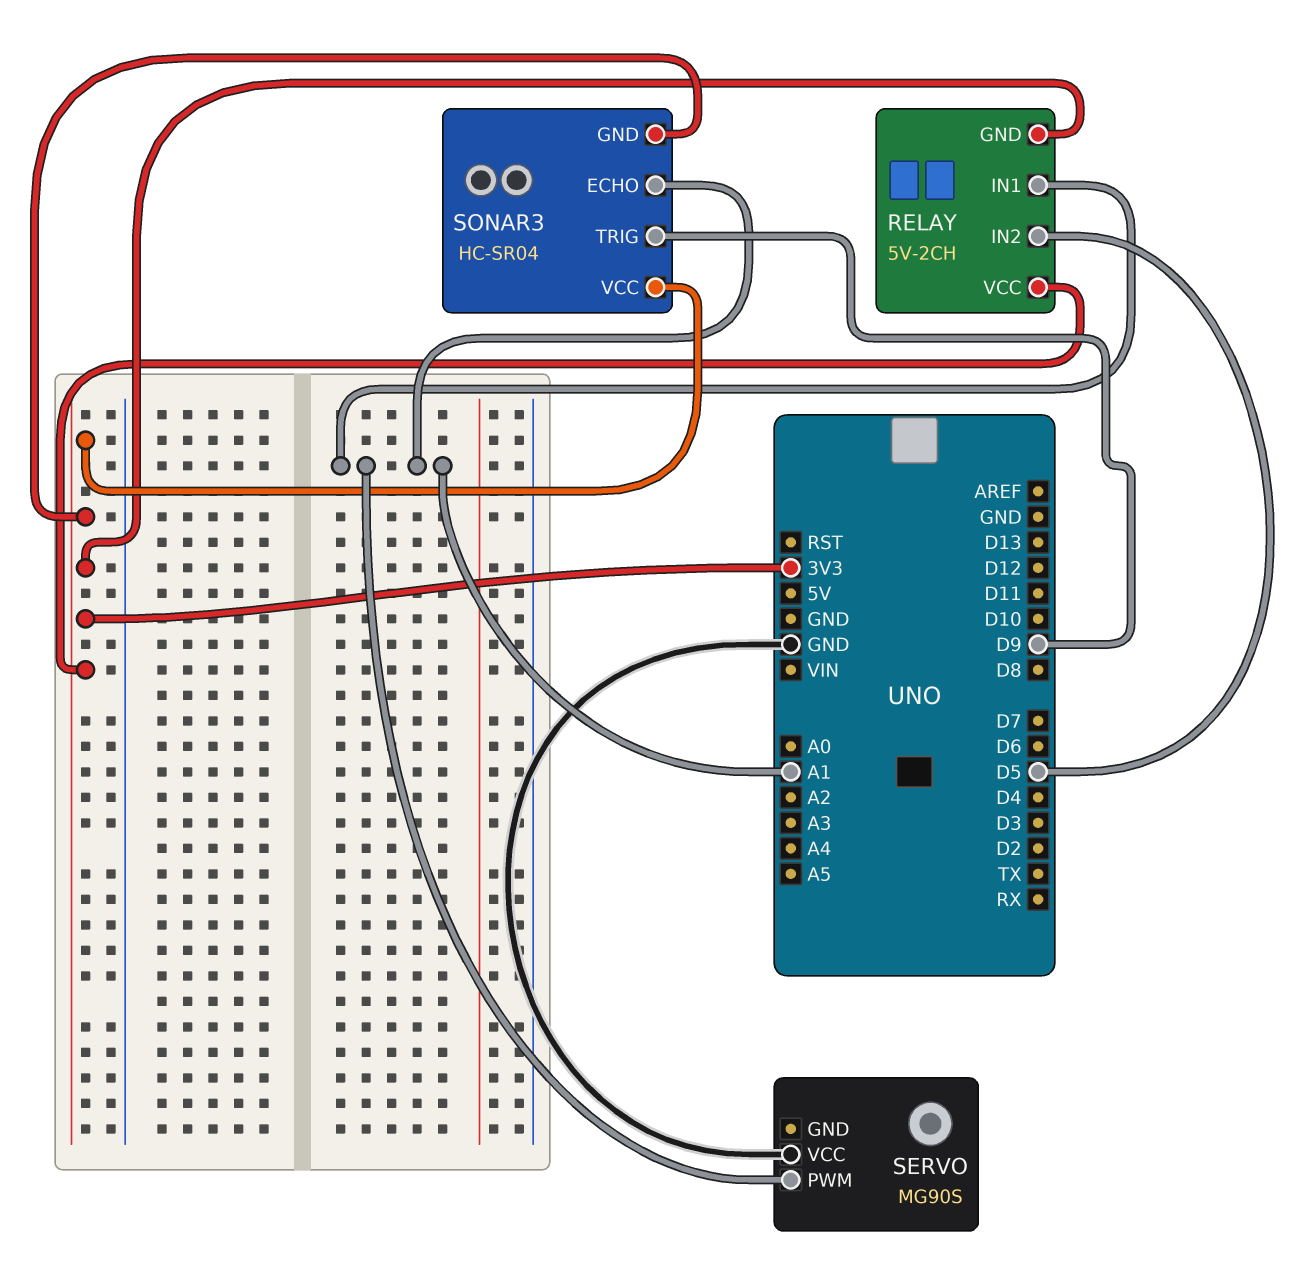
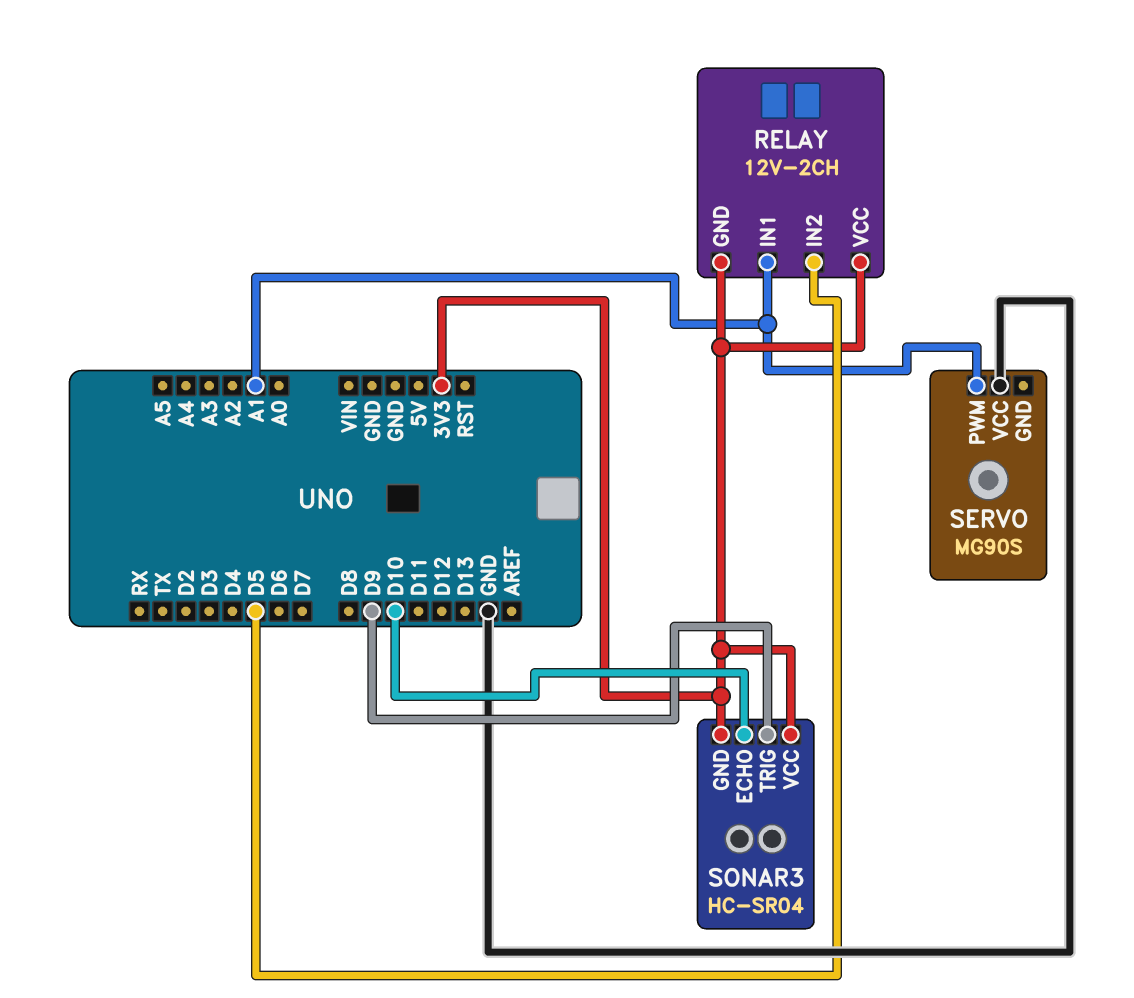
RELAY: 5V-2CH -> 12V-2CH
SONAR3 pin ECHO: A1 -> D10

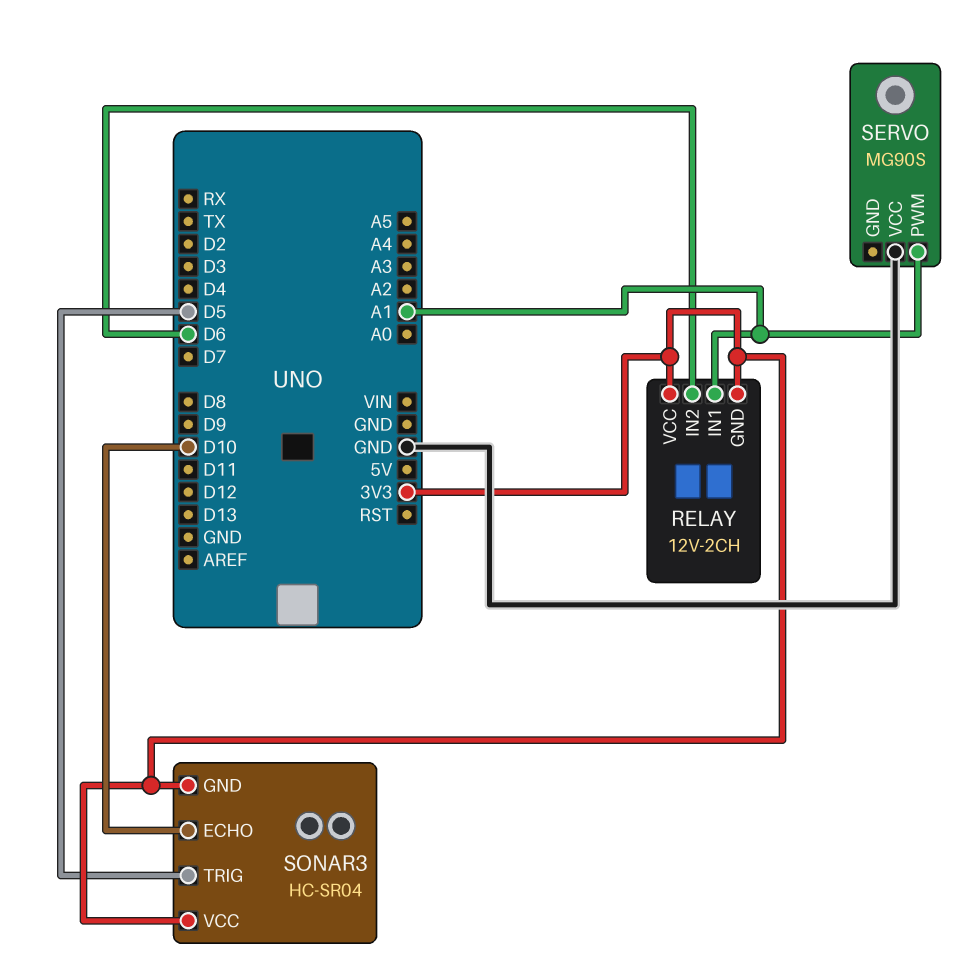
RELAY pin IN2: D5 -> D6
SONAR3 pin TRIG: D9 -> D5

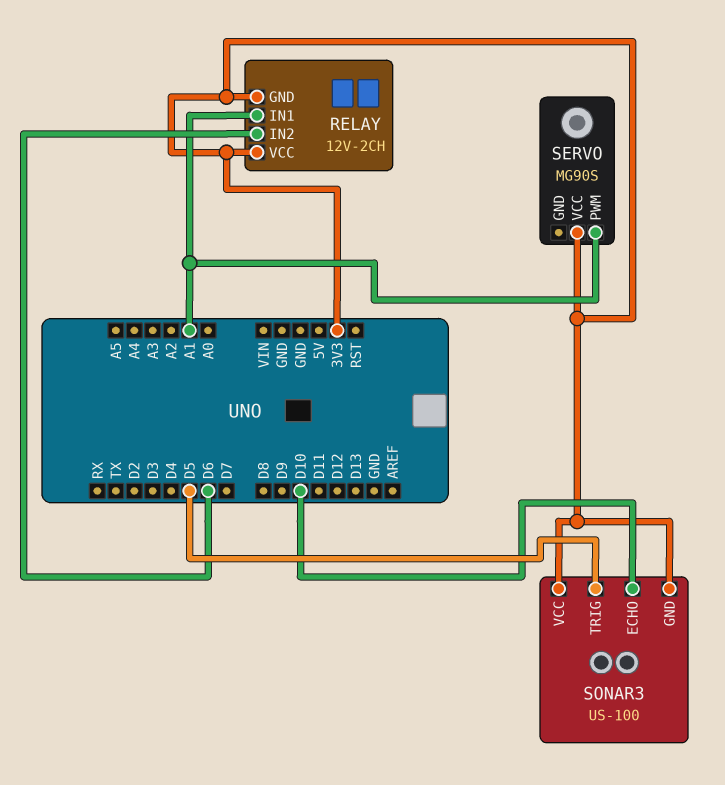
SERVO pin VCC: GND -> 3V3
SONAR3: HC-SR04 -> US-100

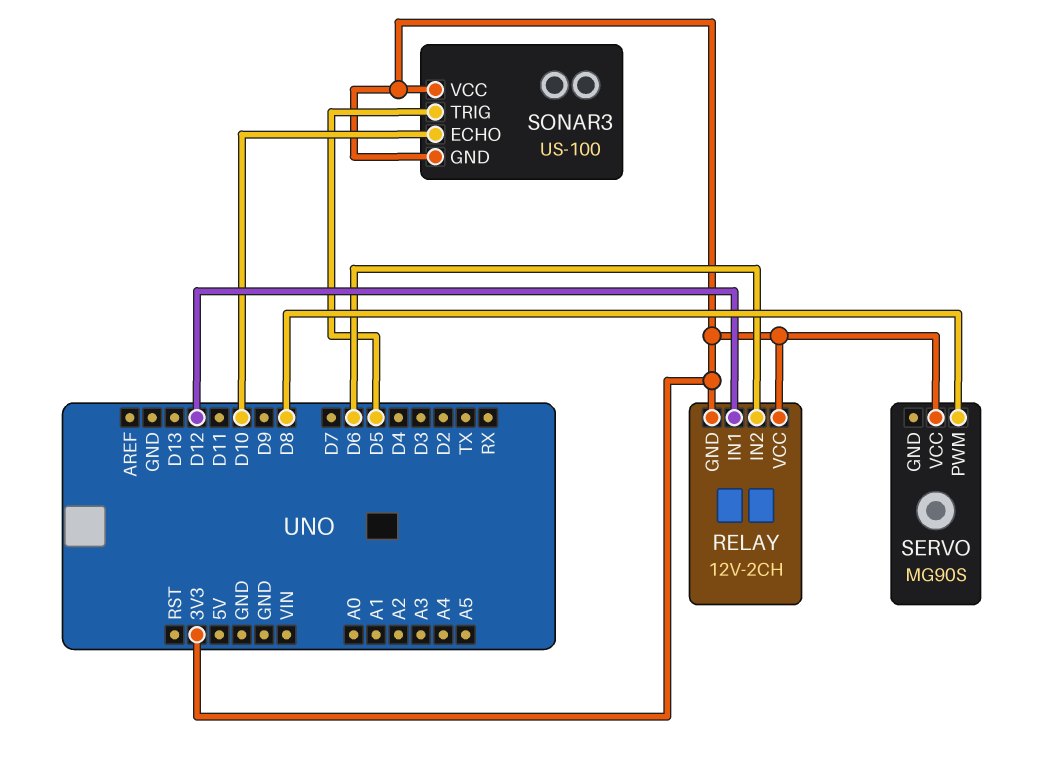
RELAY pin IN1: A1 -> D12
SERVO pin PWM: A1 -> D8

